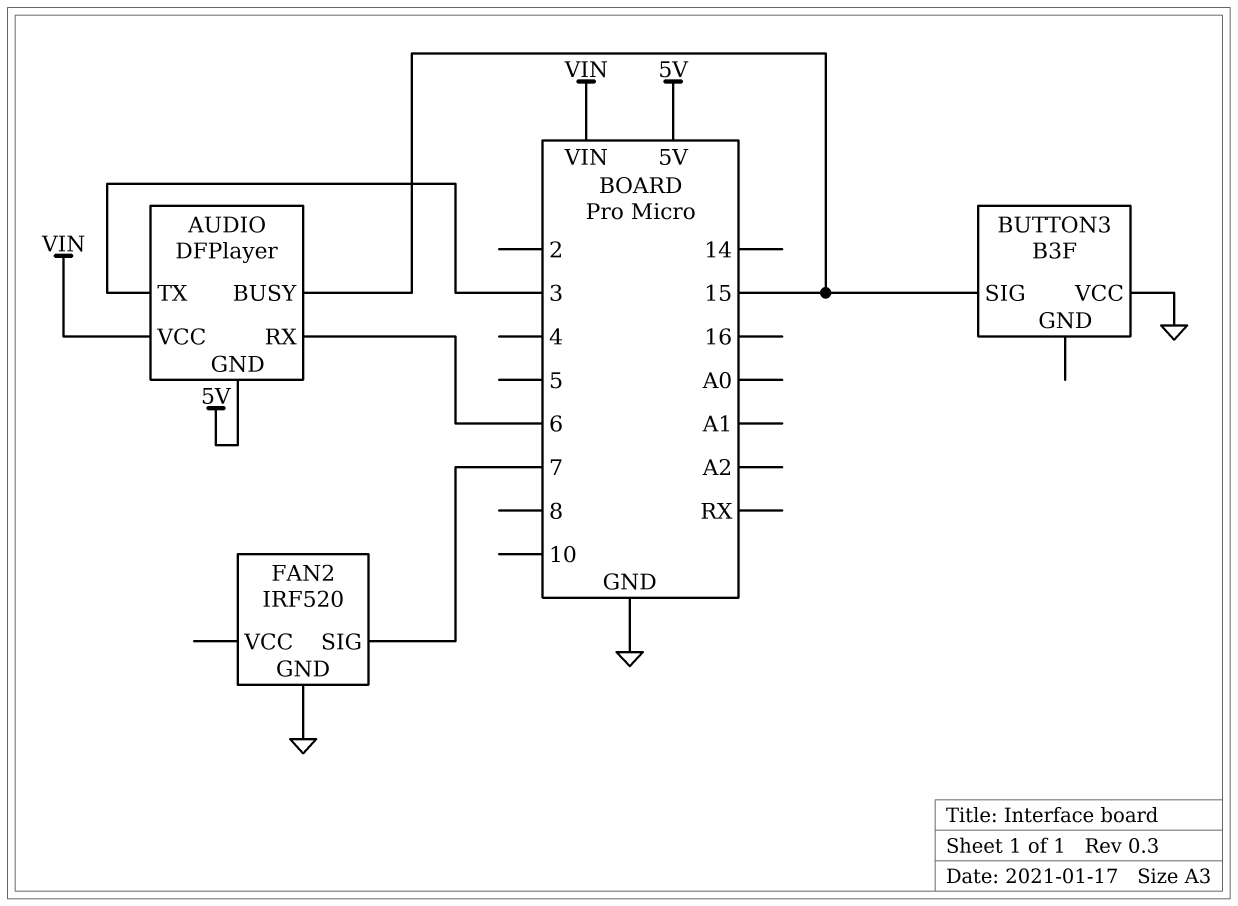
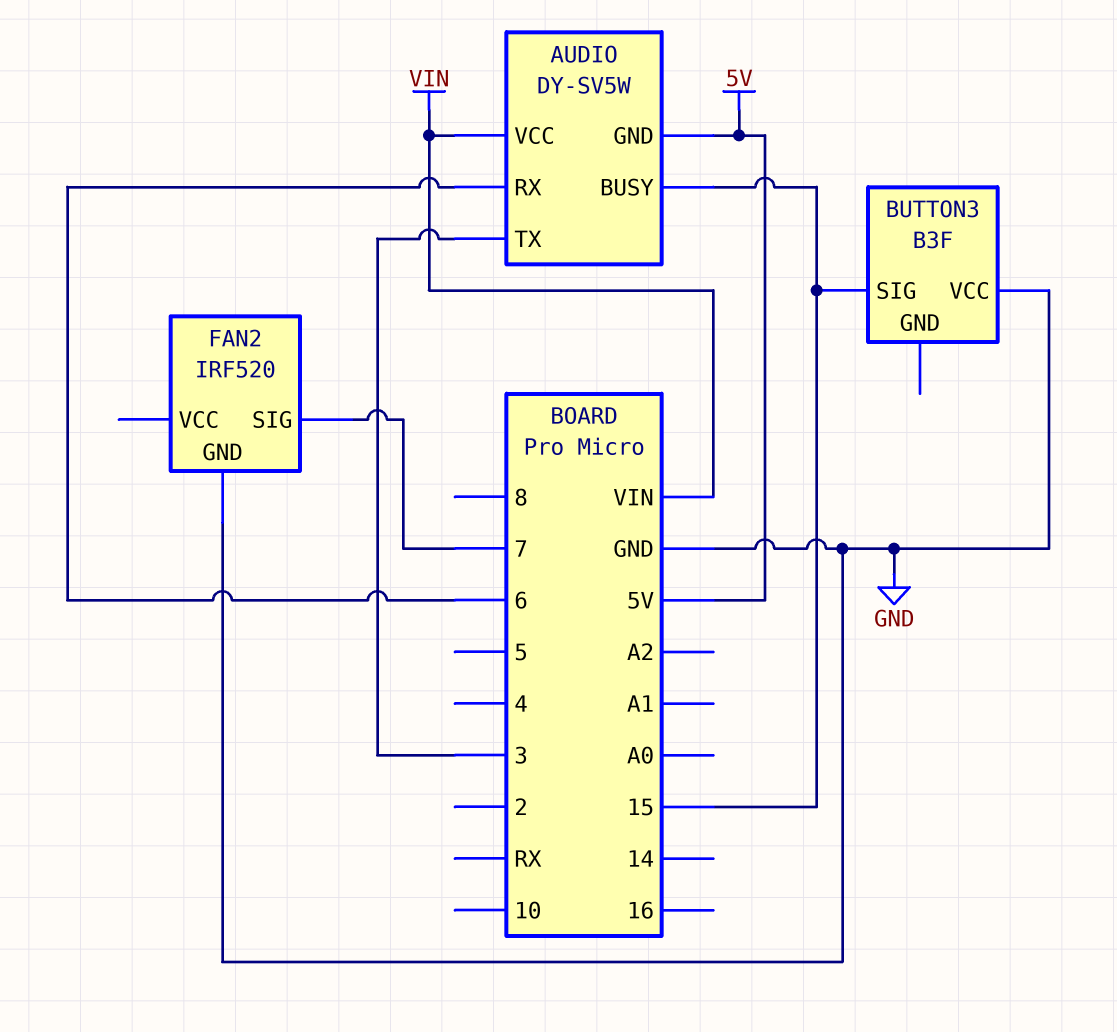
AUDIO: DFPlayer -> DY-SV5W

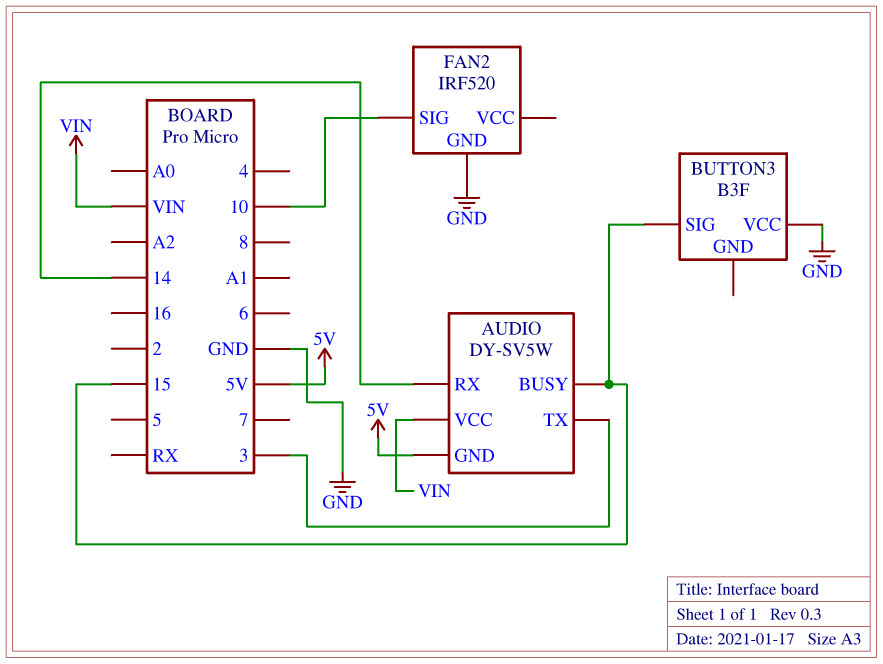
AUDIO pin RX: 6 -> 14
FAN2 pin SIG: 7 -> 10

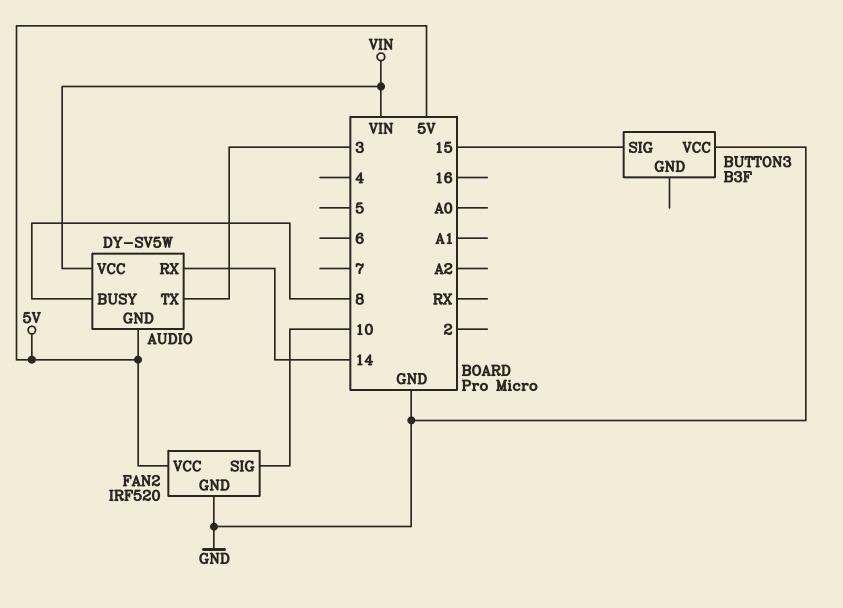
AUDIO pin BUSY: 15 -> 8
FAN2 pin VCC: none -> 5V

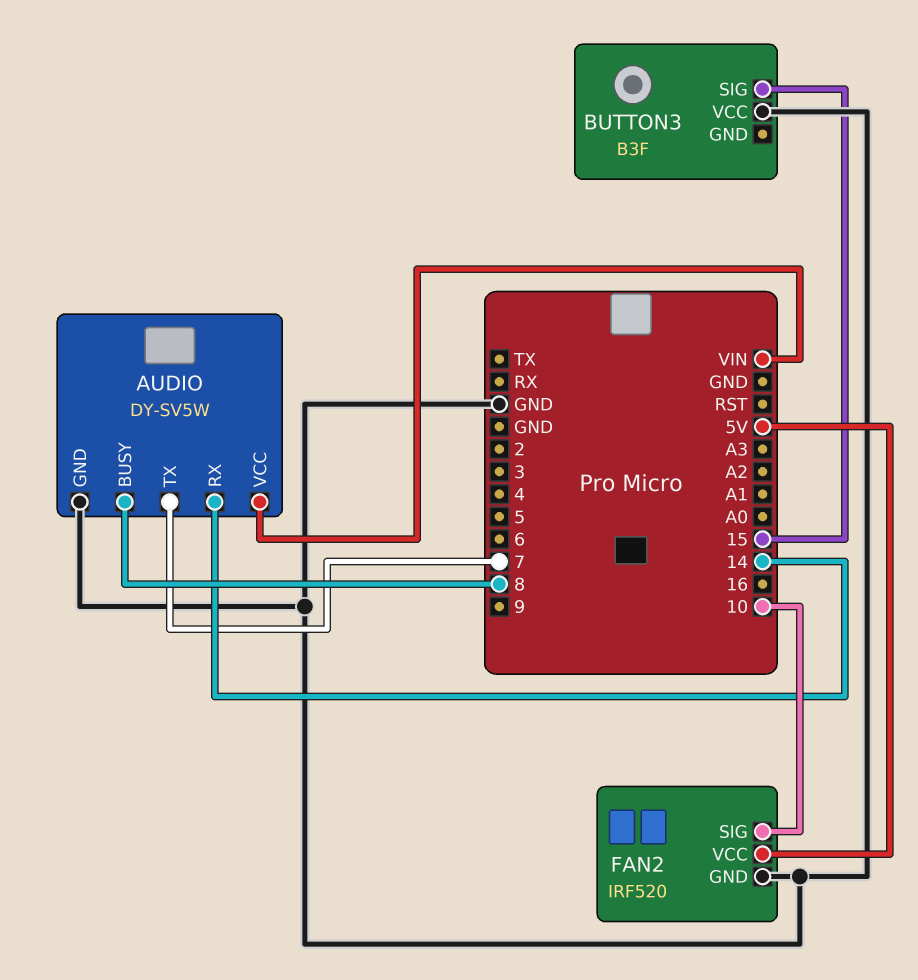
AUDIO pin GND: 5V -> GND
AUDIO pin TX: 3 -> 7

